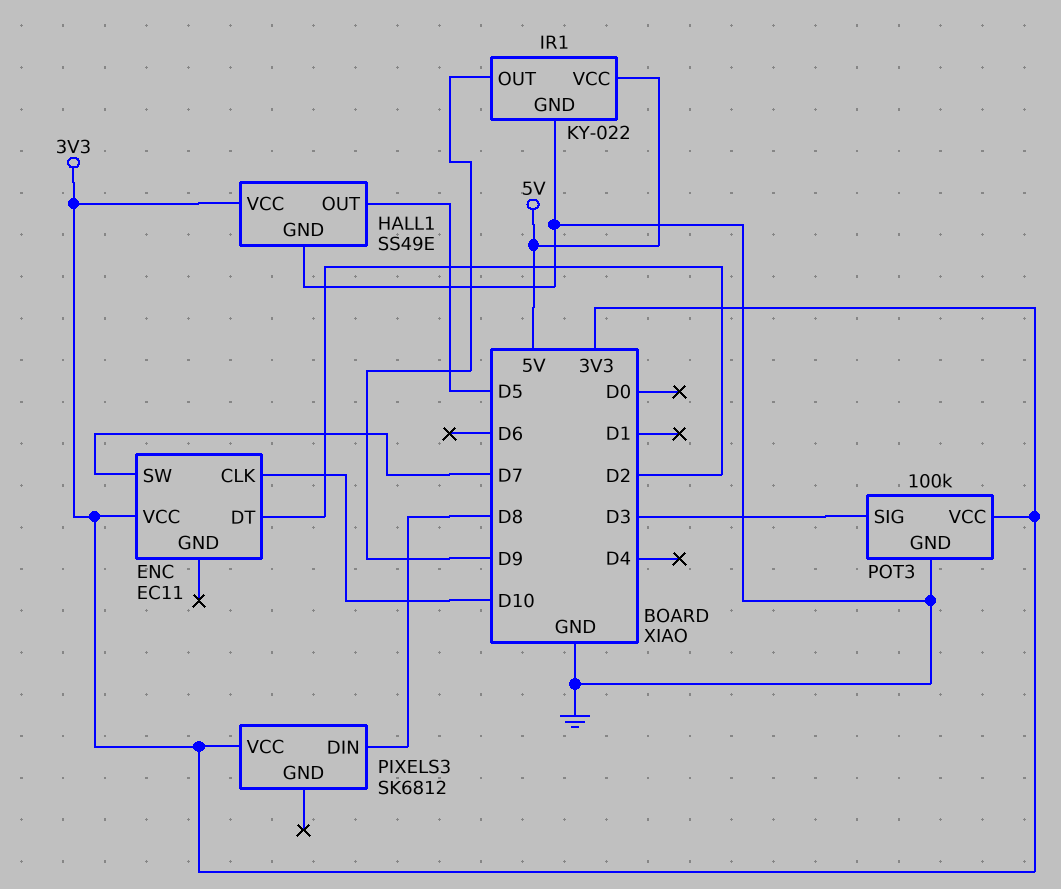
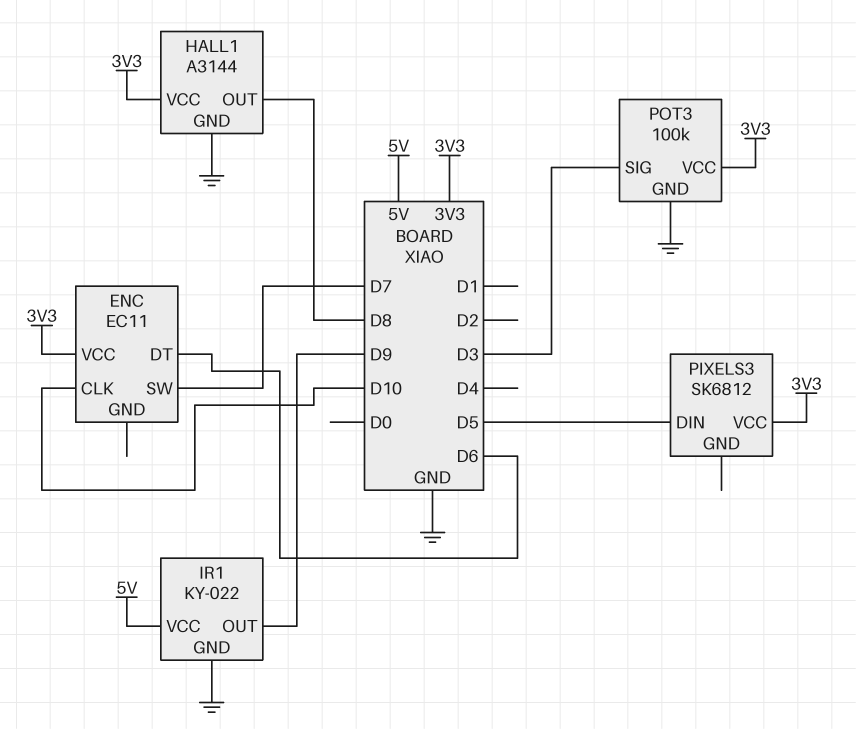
ENC pin DT: D2 -> D6
HALL1: SS49E -> A3144
HALL1 pin OUT: D5 -> D8
PIXELS3 pin DIN: D8 -> D5

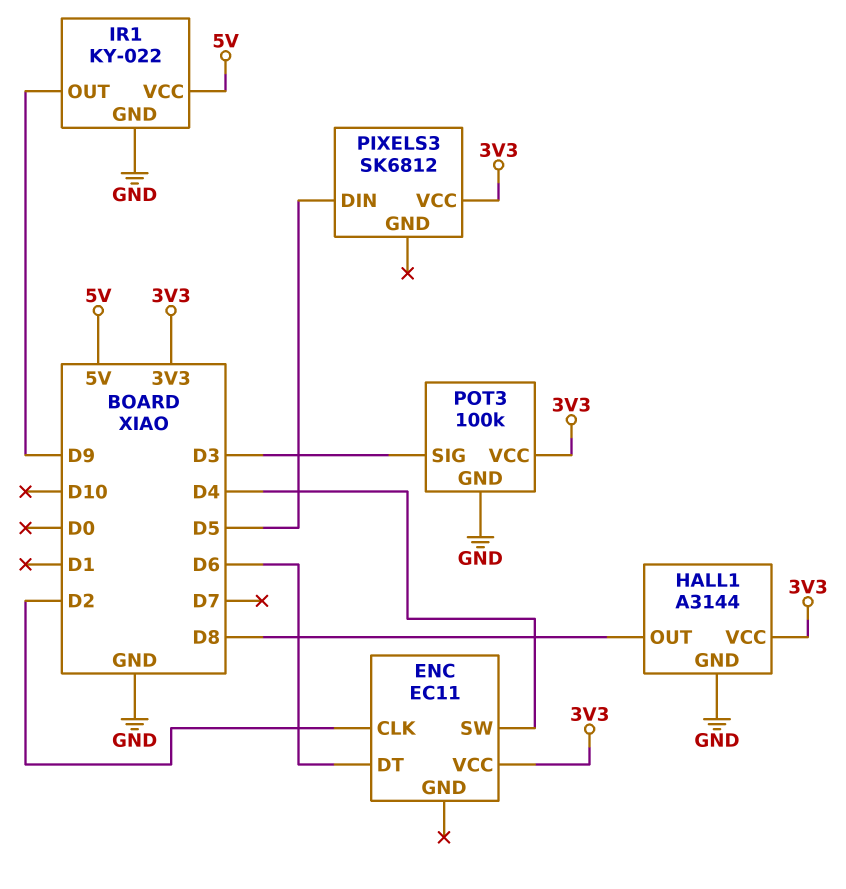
ENC pin CLK: D10 -> D2
ENC pin SW: D7 -> D4

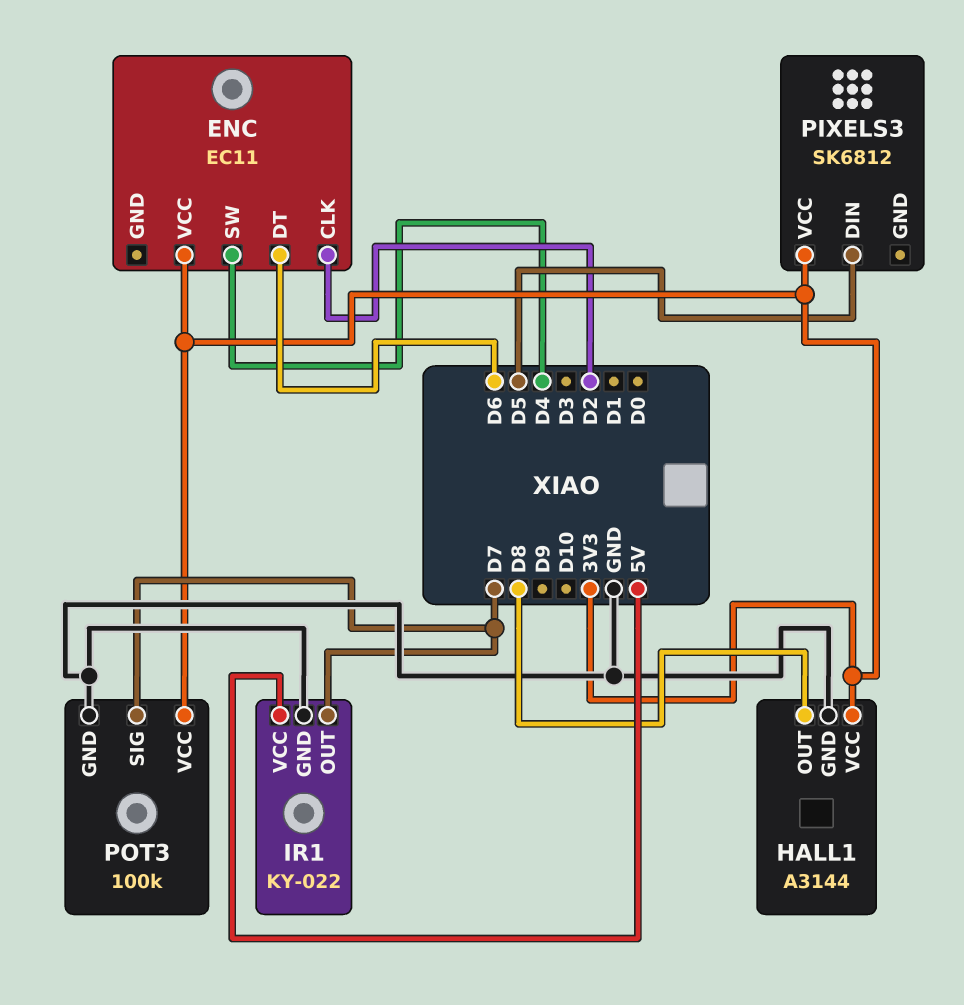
IR1 pin OUT: D9 -> D7
POT3 pin SIG: D3 -> D7

